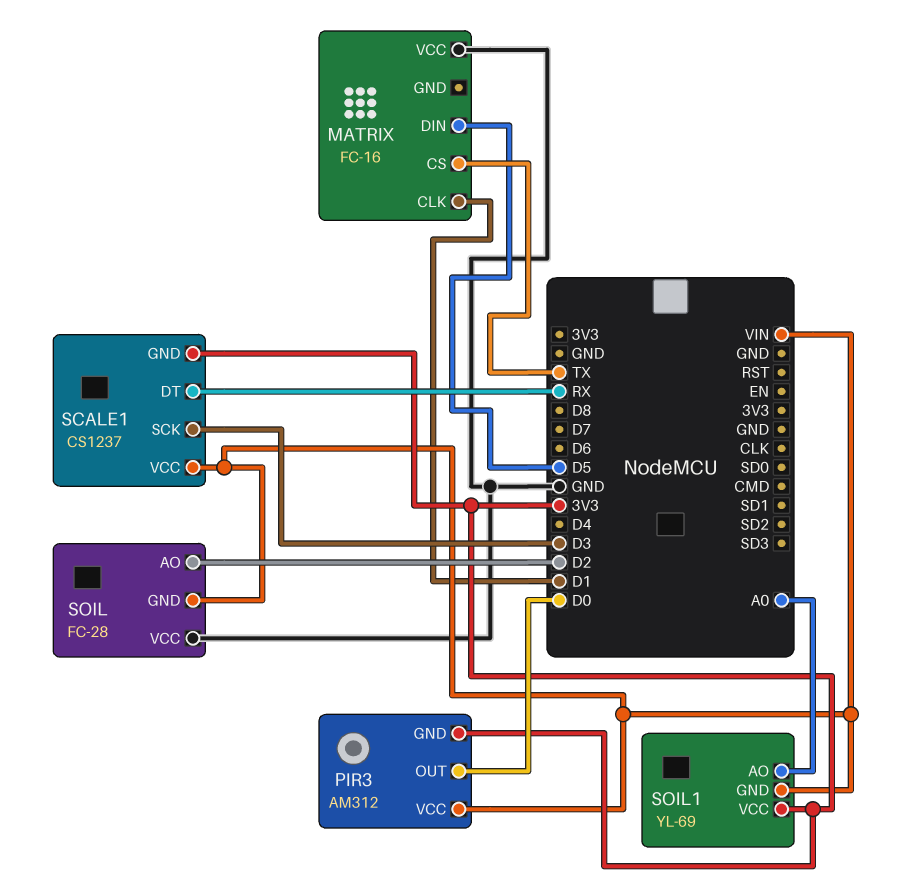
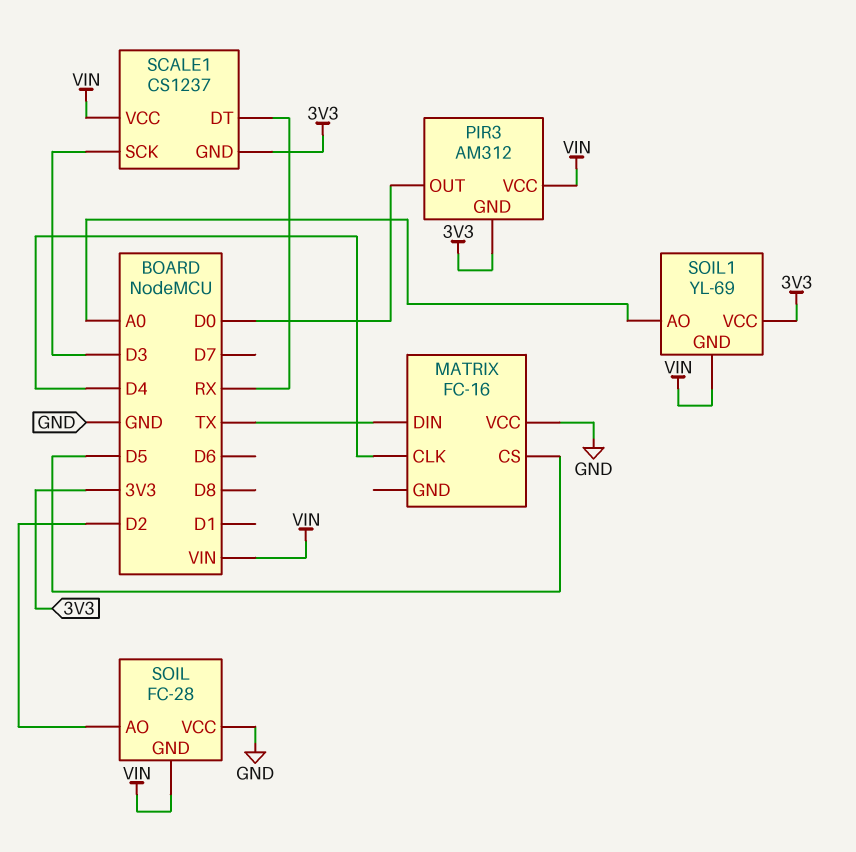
MATRIX pin CLK: D1 -> D4
MATRIX pin CS: TX -> D5
MATRIX pin DIN: D5 -> TX

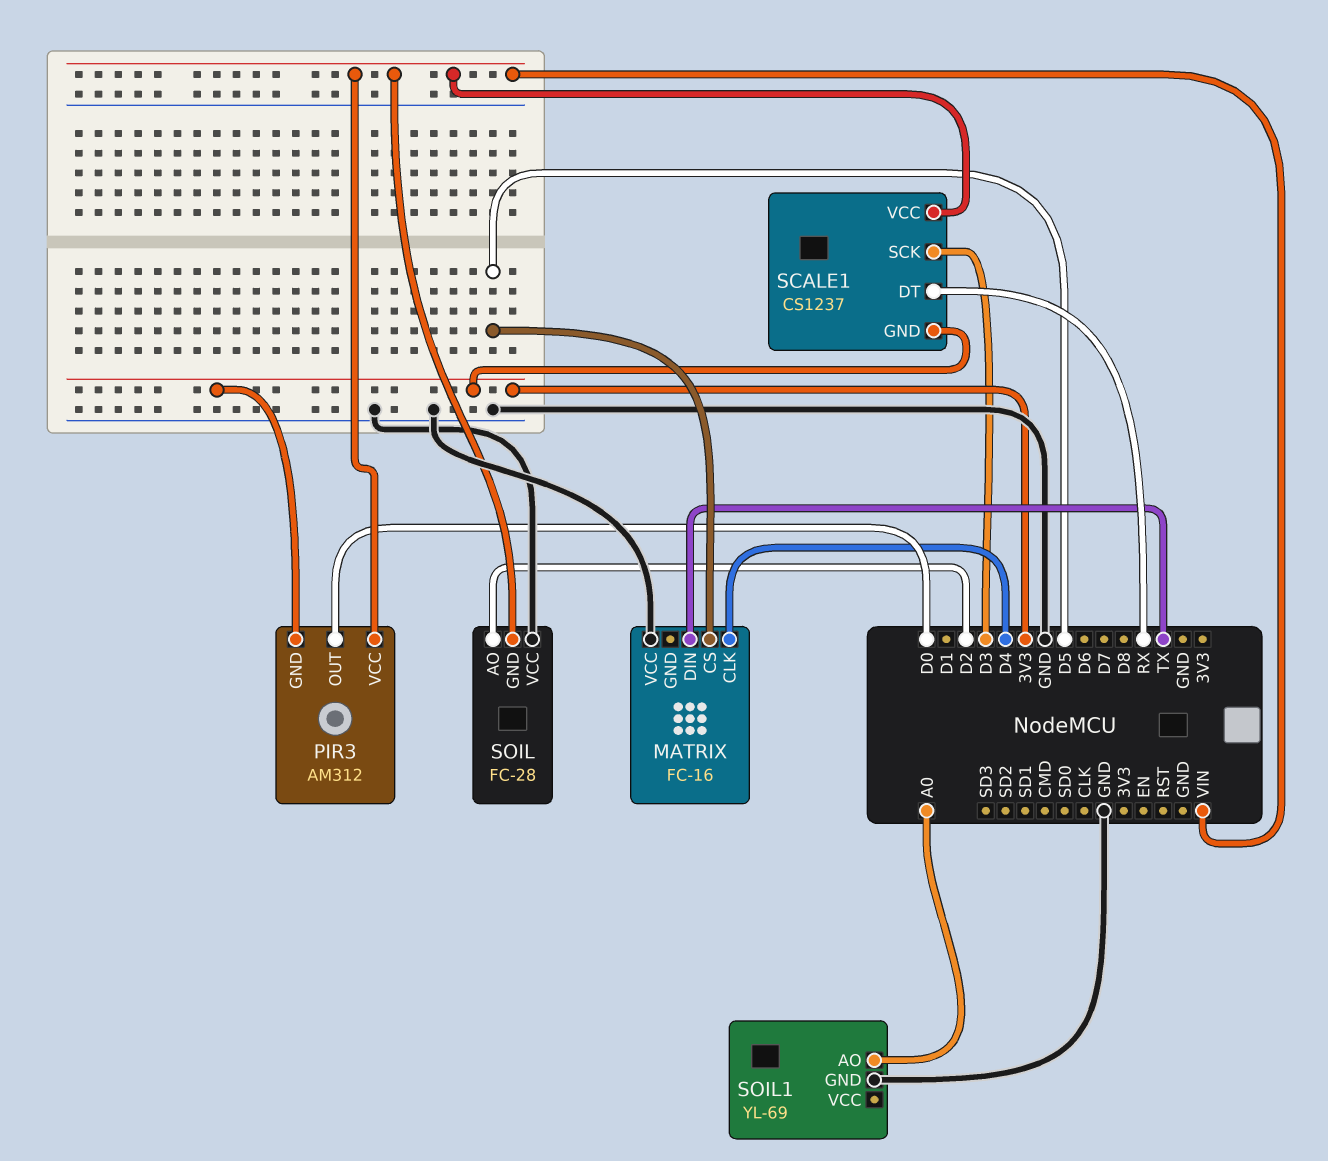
SOIL1 pin GND: VIN -> GND
SOIL1 pin VCC: 3V3 -> none

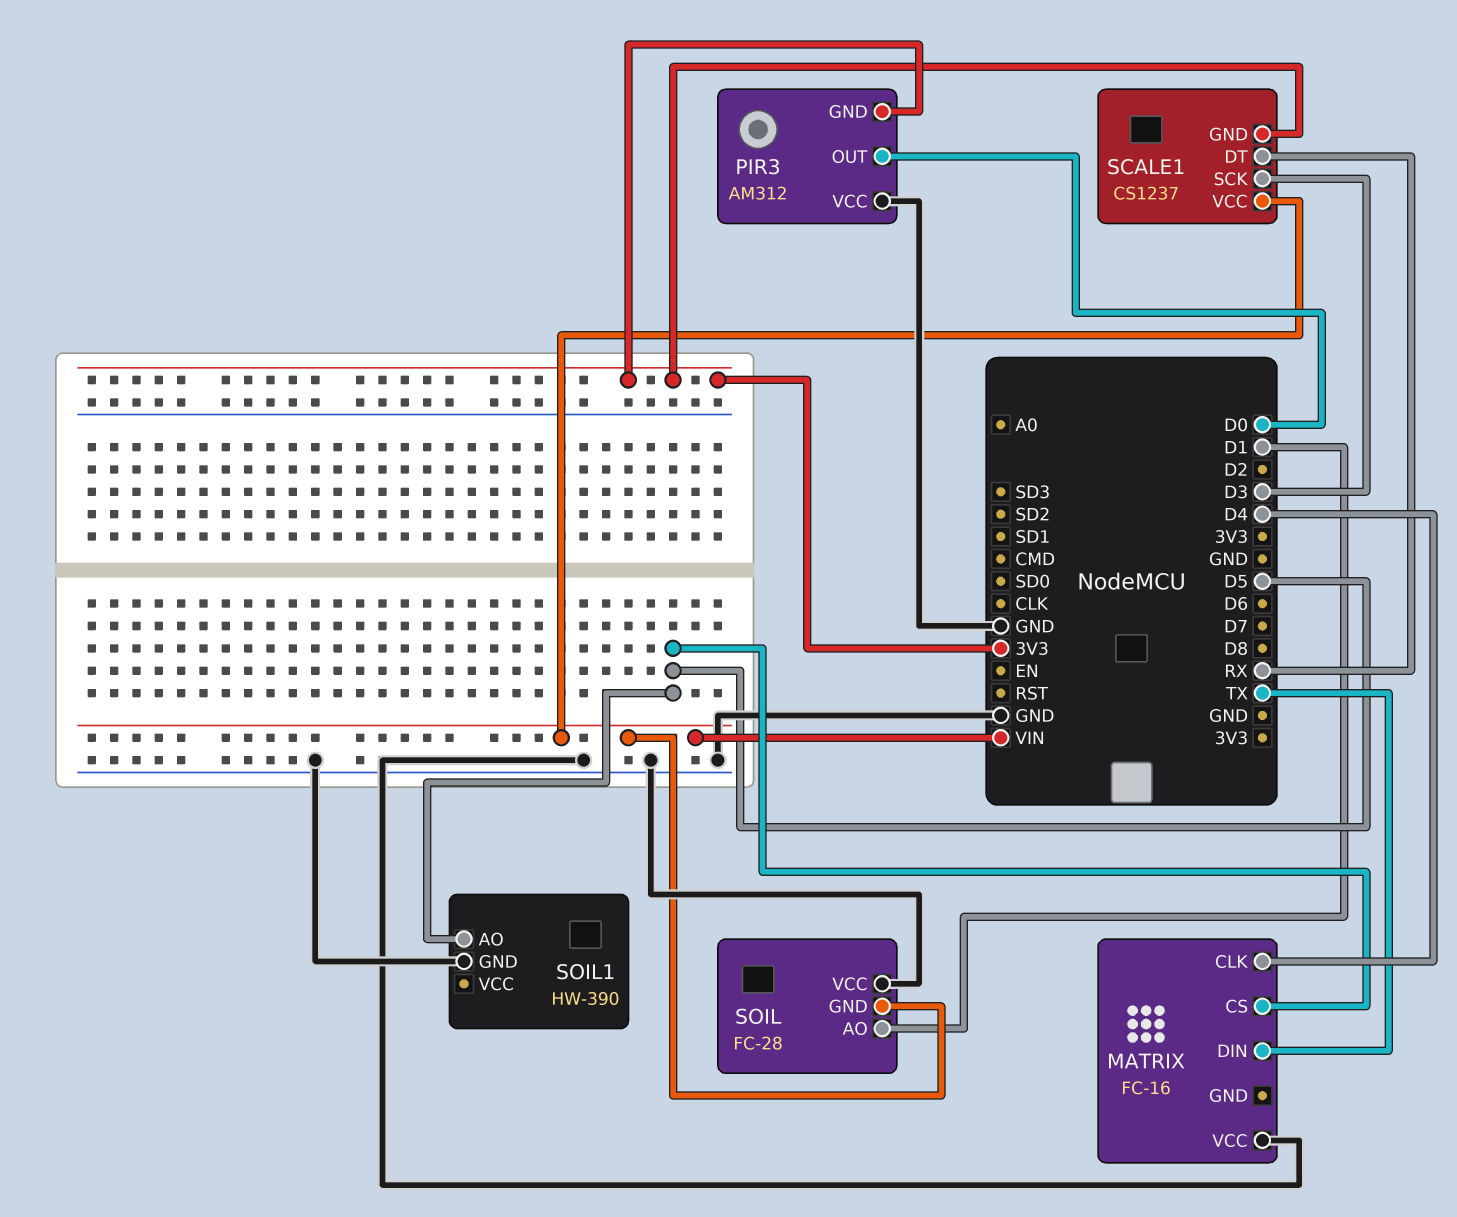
PIR3 pin VCC: VIN -> GND
SOIL pin AO: D2 -> D1
SOIL1: YL-69 -> HW-390
SOIL1 pin AO: A0 -> D5

